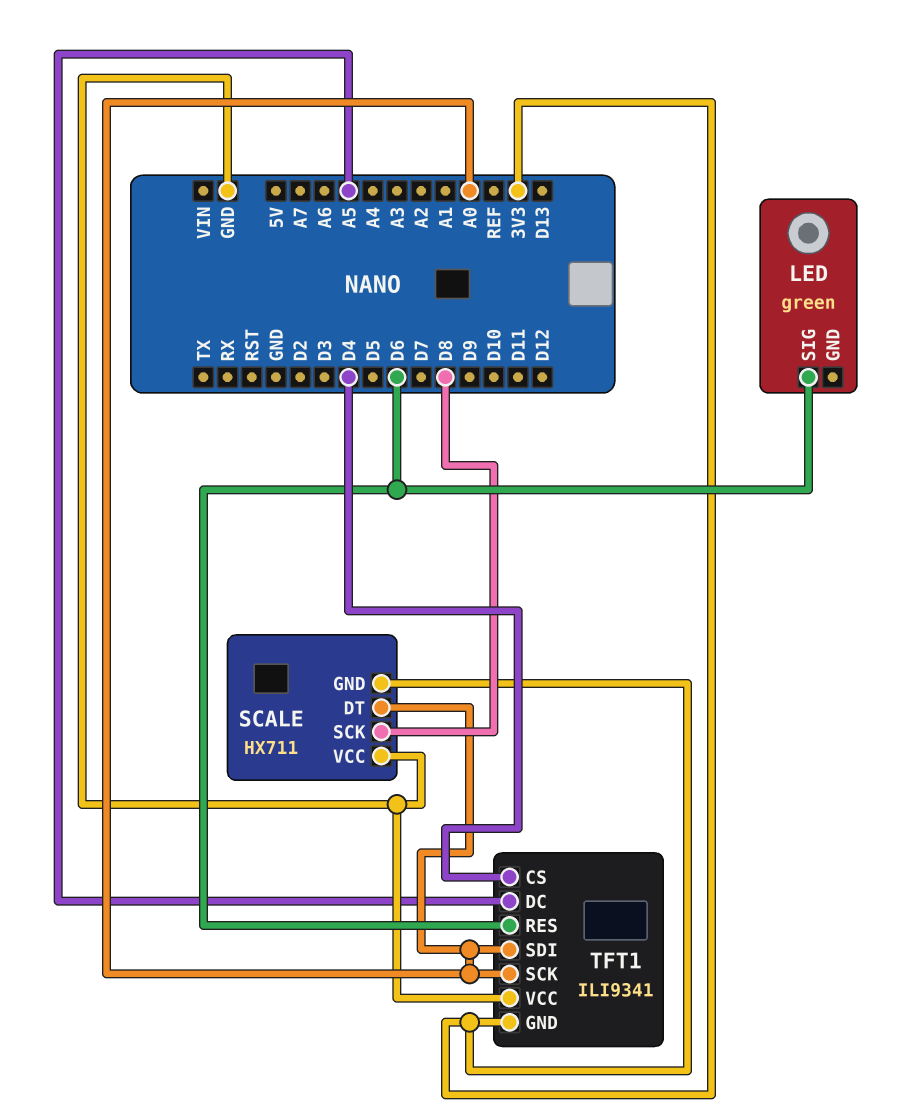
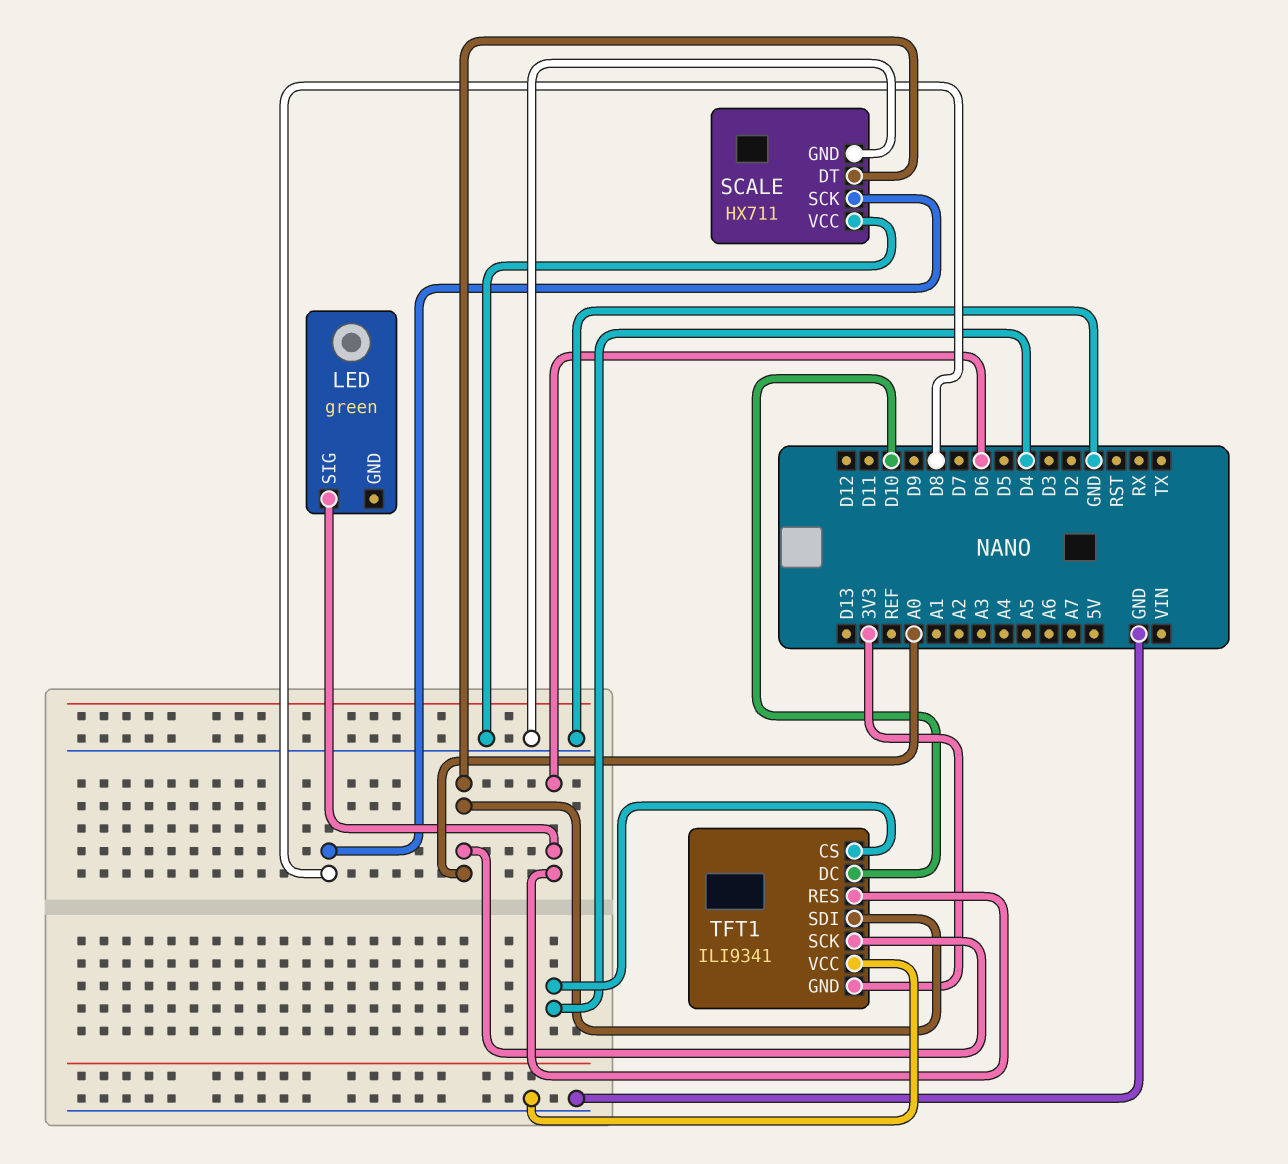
SCALE pin GND: 3V3 -> GND
TFT1 pin DC: A5 -> D10

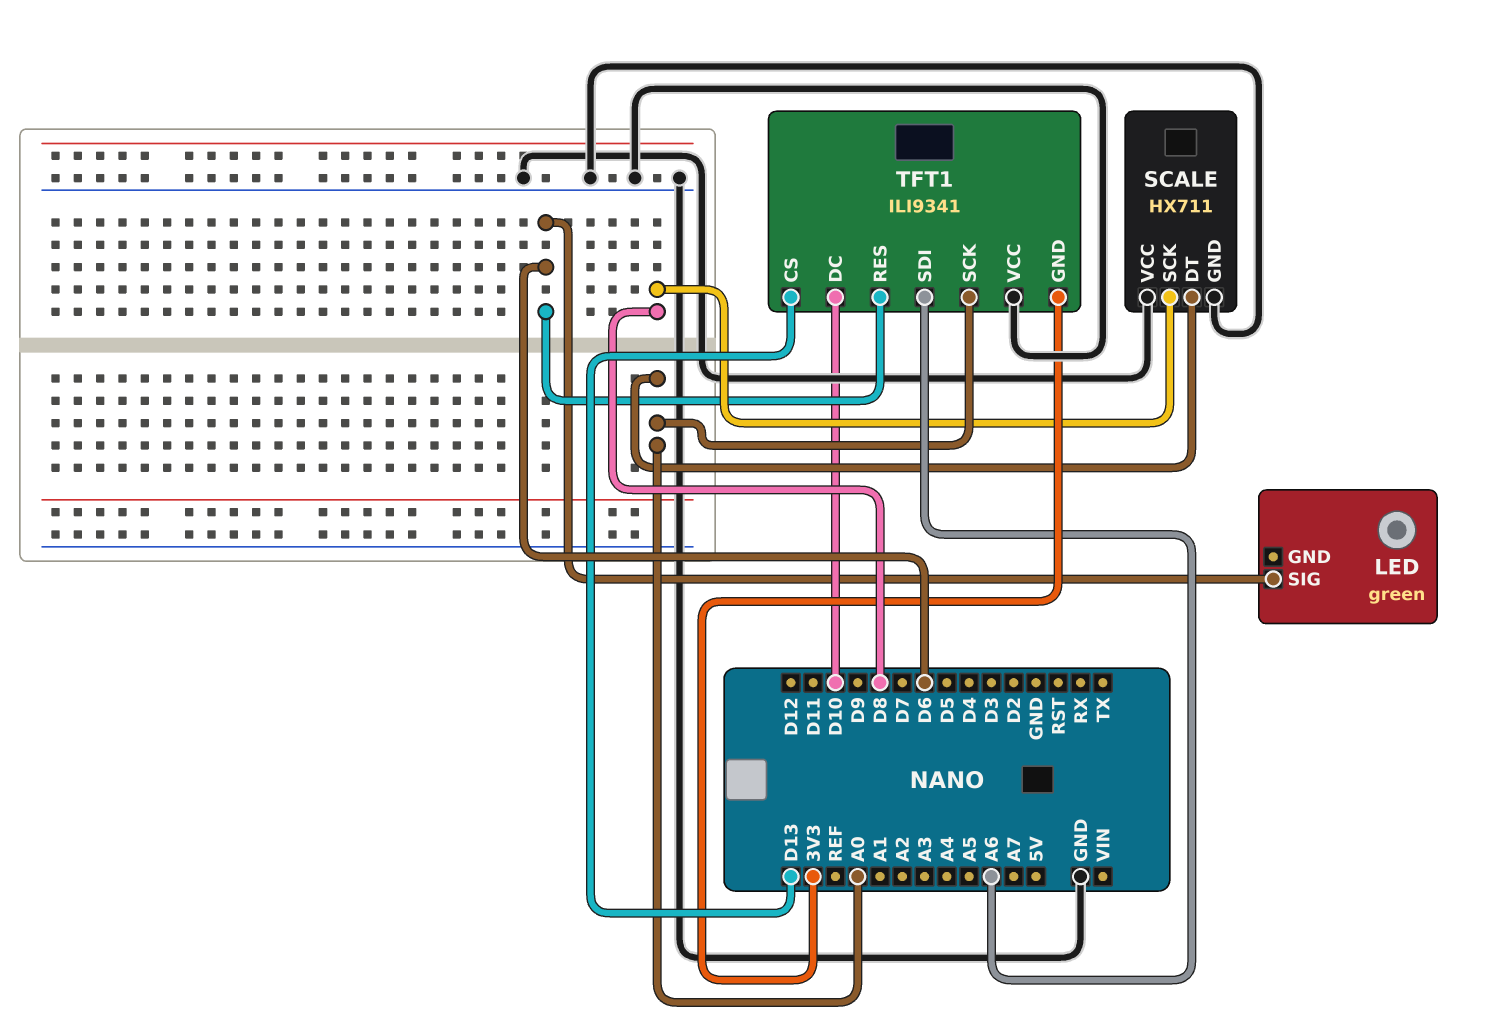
TFT1 pin CS: D4 -> D13
TFT1 pin SDI: A0 -> A6

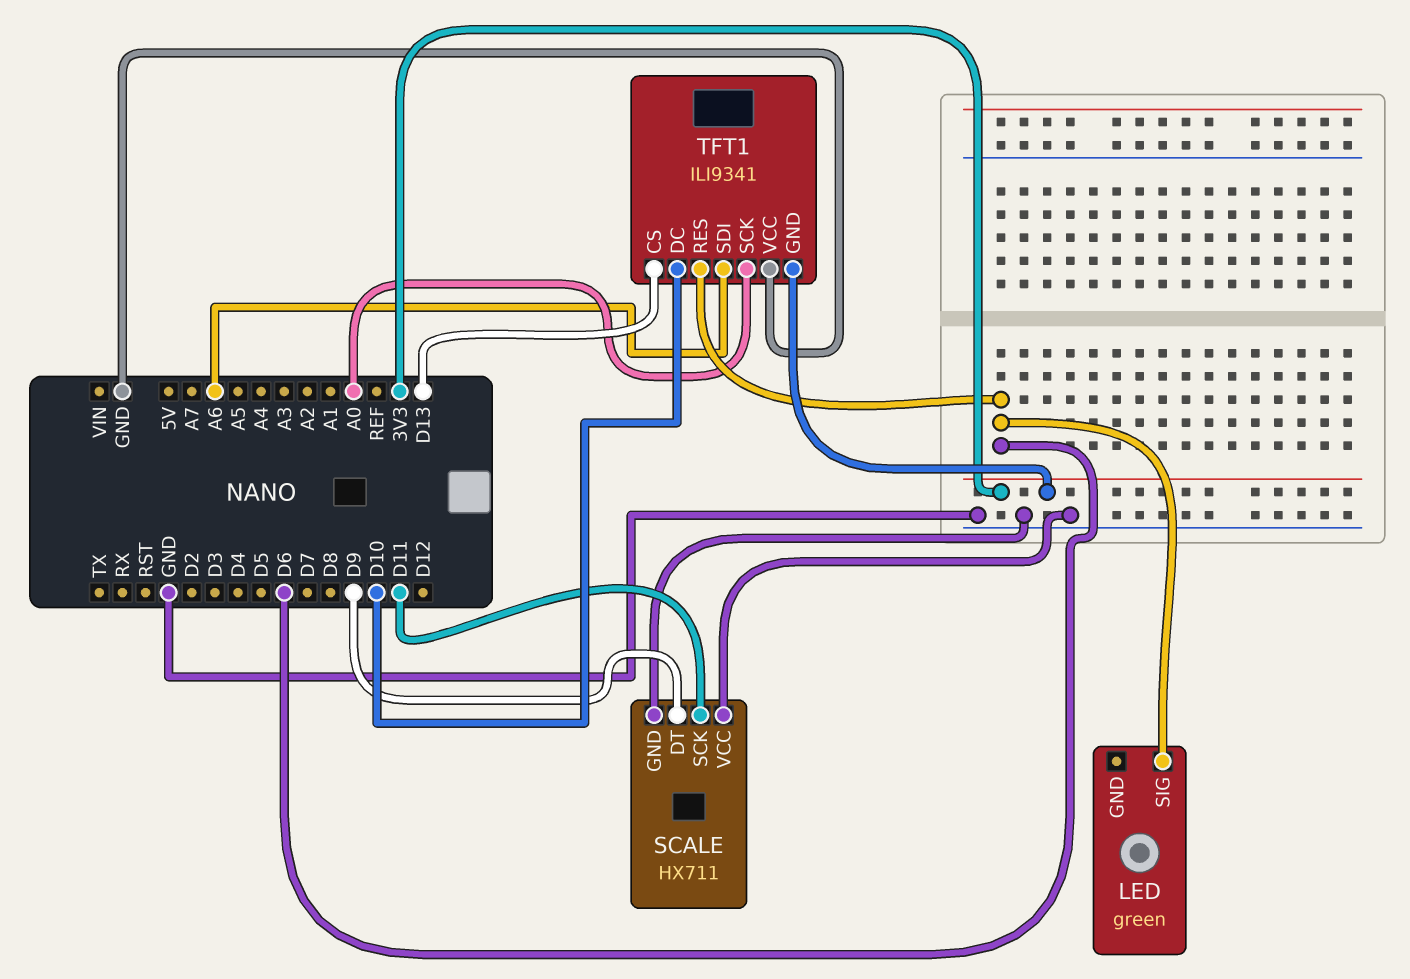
SCALE pin DT: A0 -> D9
SCALE pin SCK: D8 -> D11

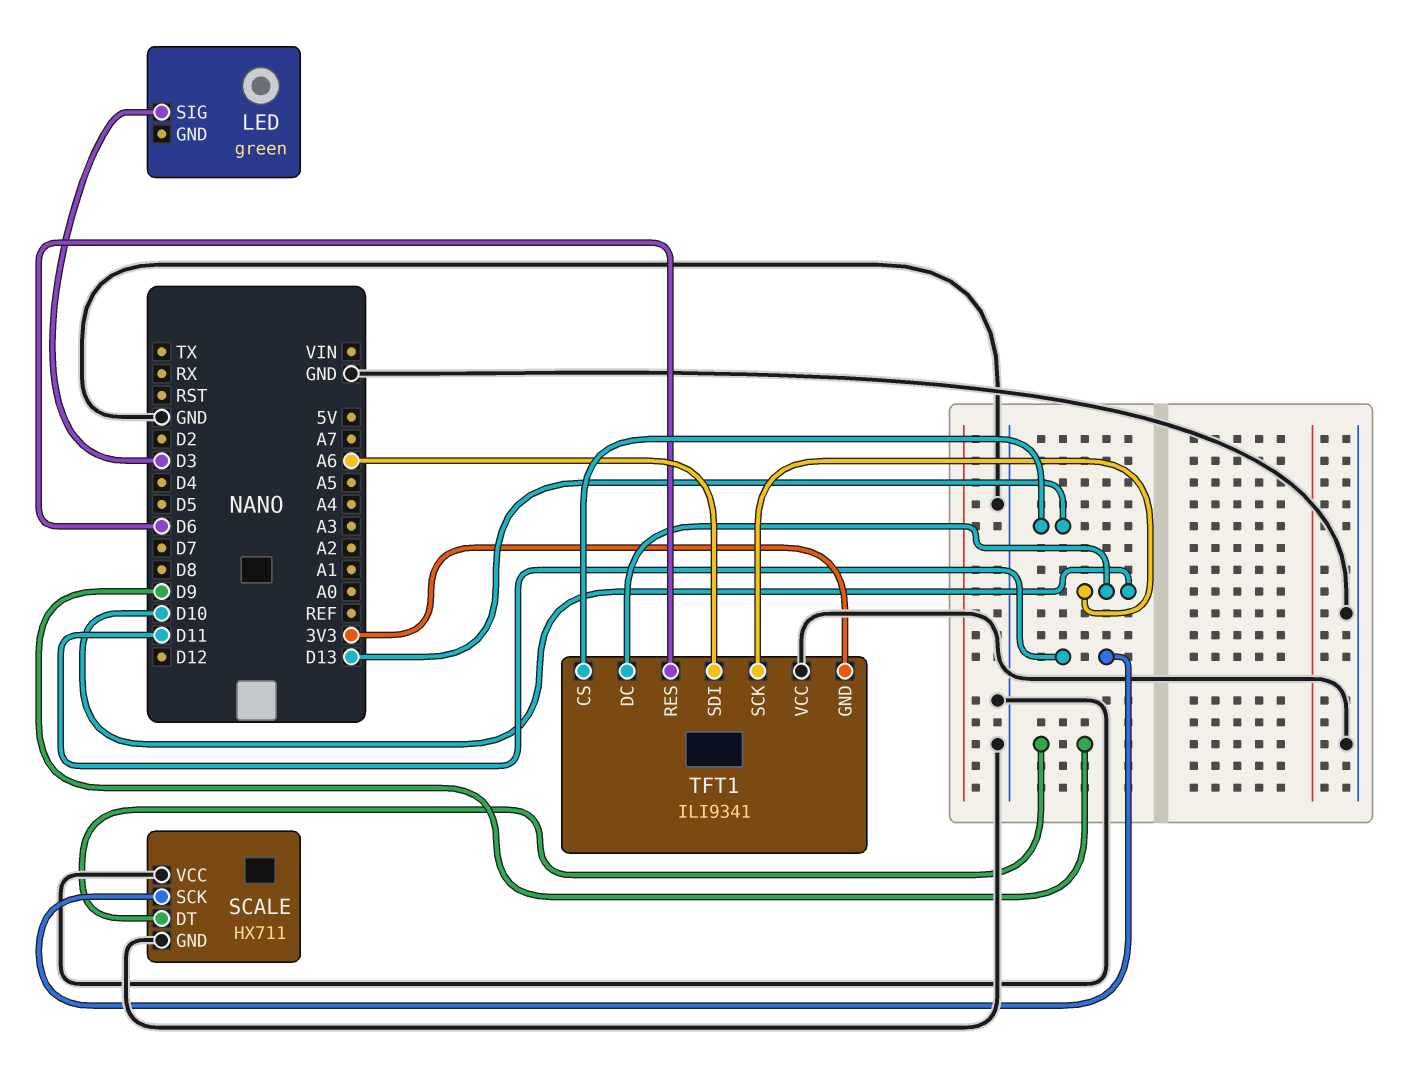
LED pin SIG: D6 -> D3
TFT1 pin SCK: A0 -> D10

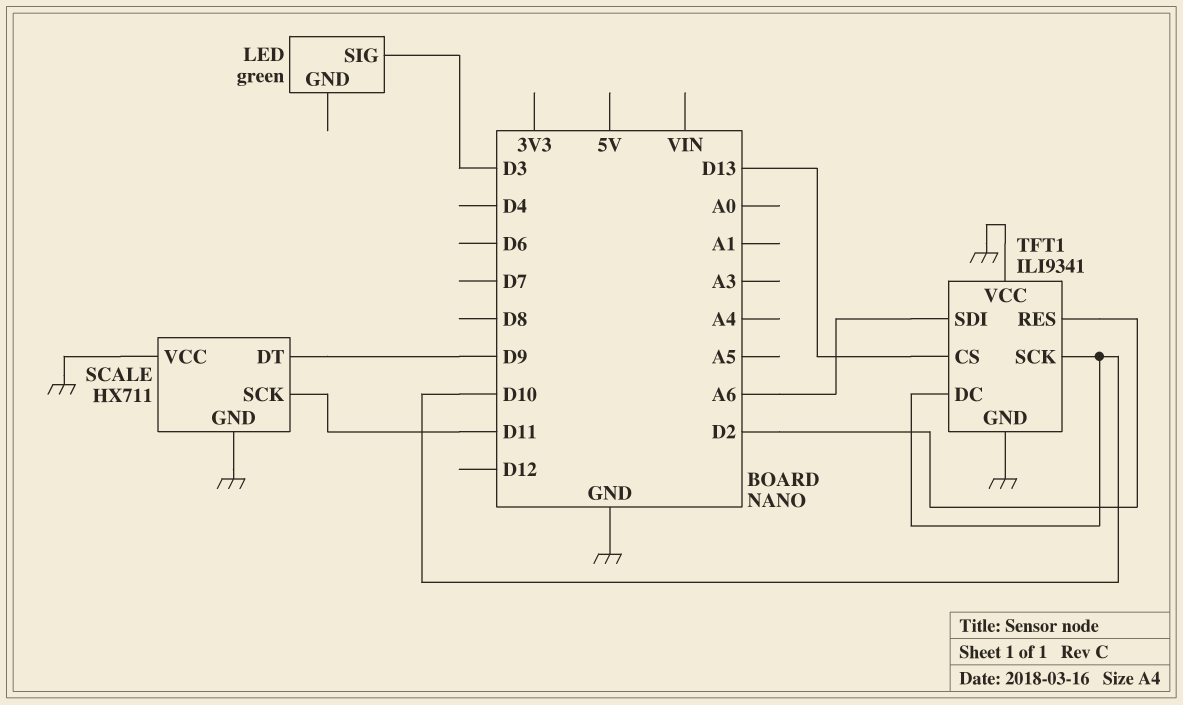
TFT1 pin GND: 3V3 -> GND
TFT1 pin RES: D6 -> D2

